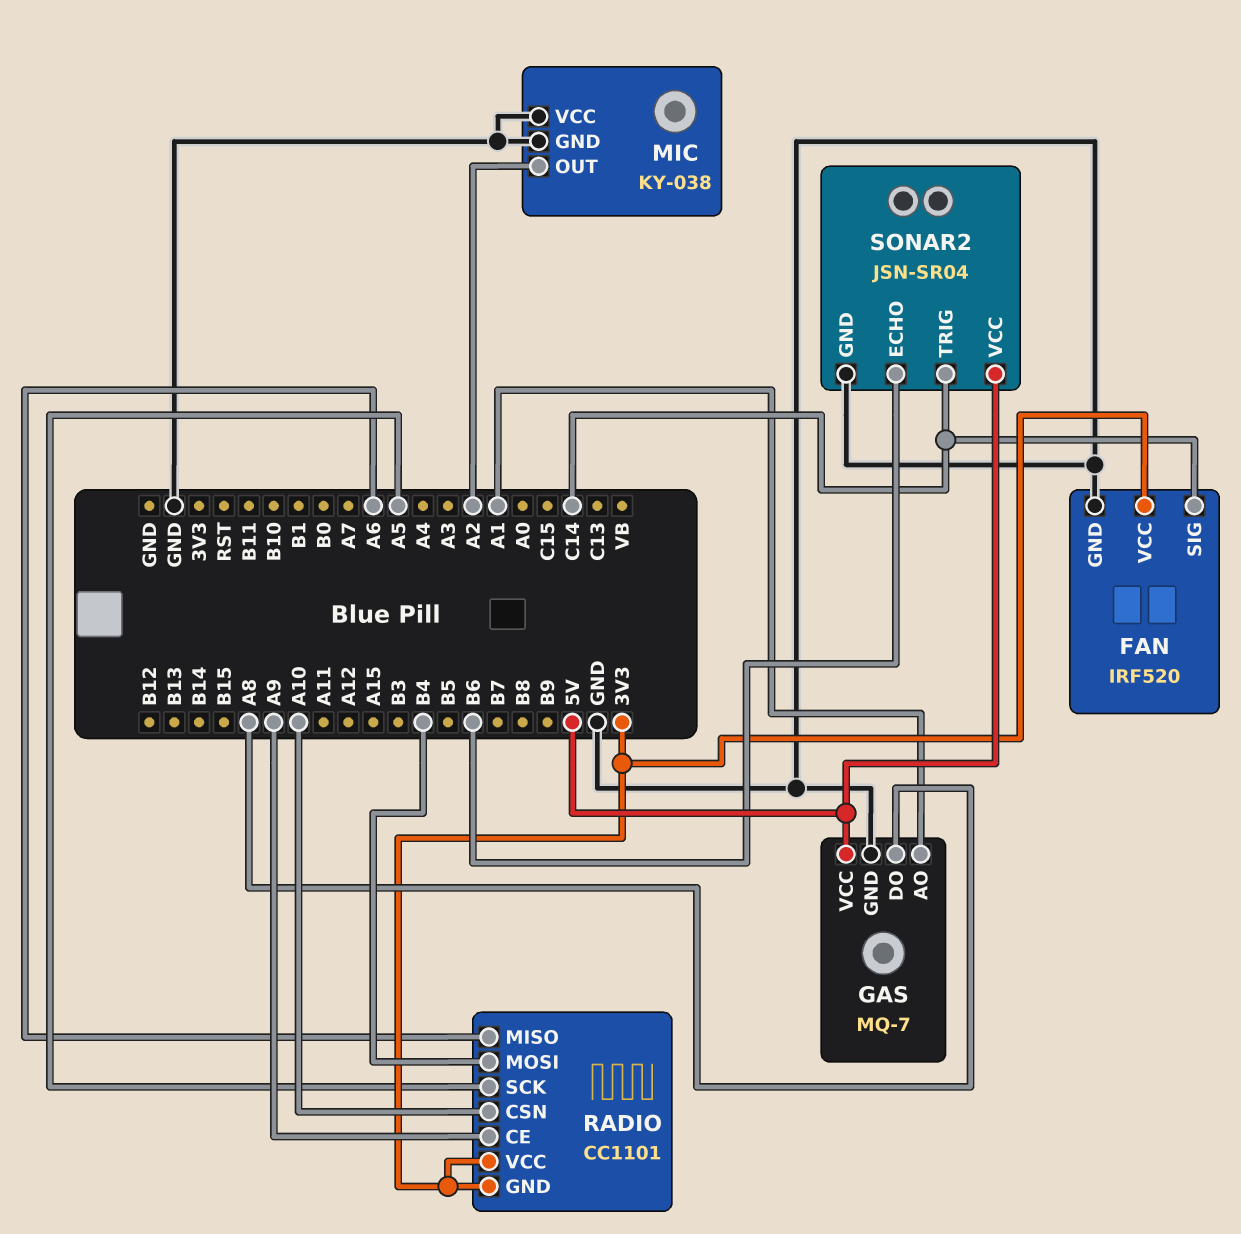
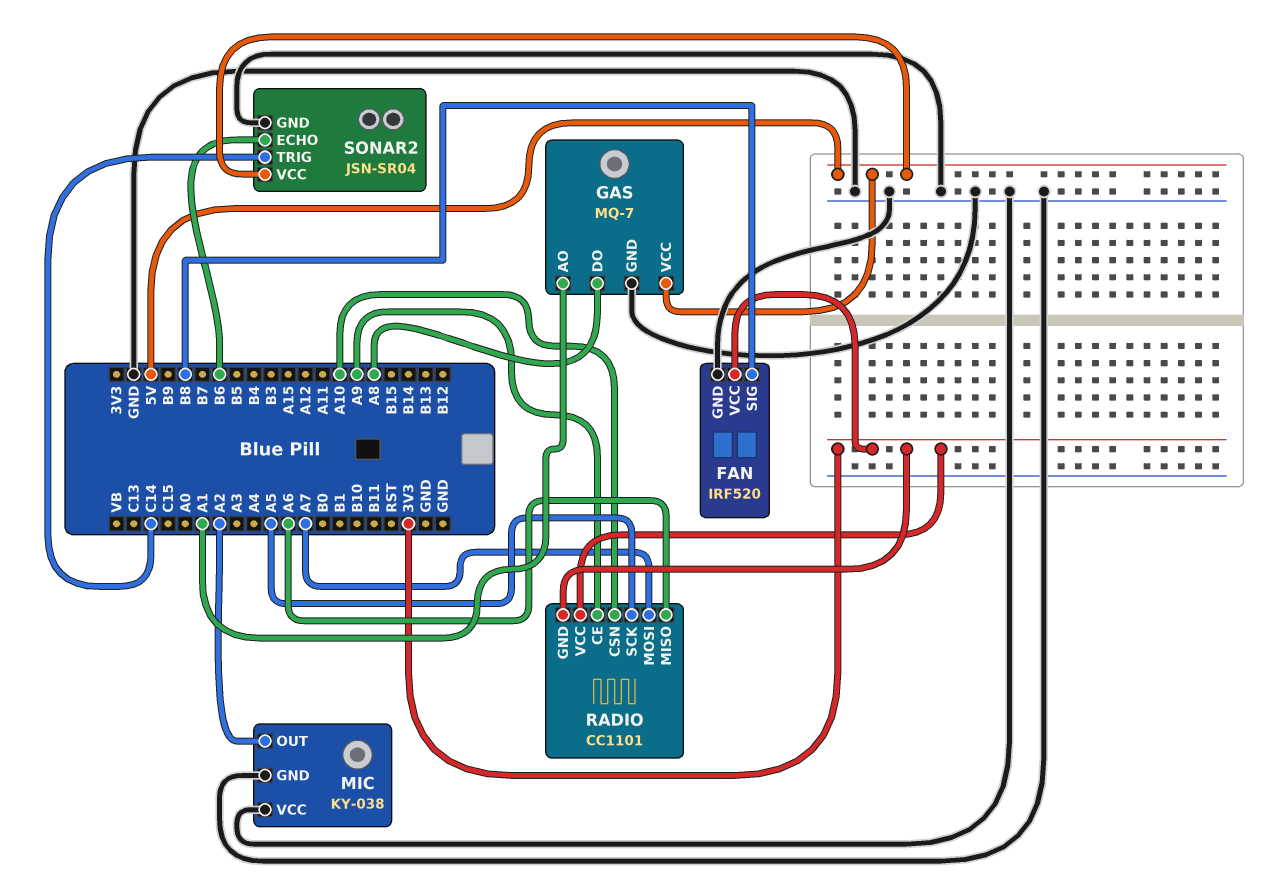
FAN pin SIG: C14 -> B8
RADIO pin MOSI: B4 -> A7

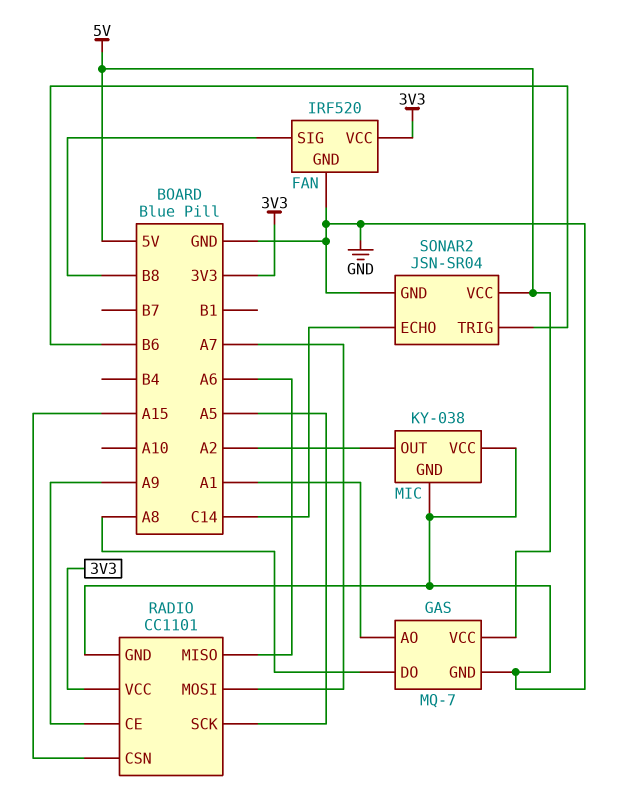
RADIO pin CSN: A10 -> A15
RADIO pin GND: 3V3 -> GND
SONAR2 pin ECHO: B6 -> C14
SONAR2 pin TRIG: C14 -> B6

